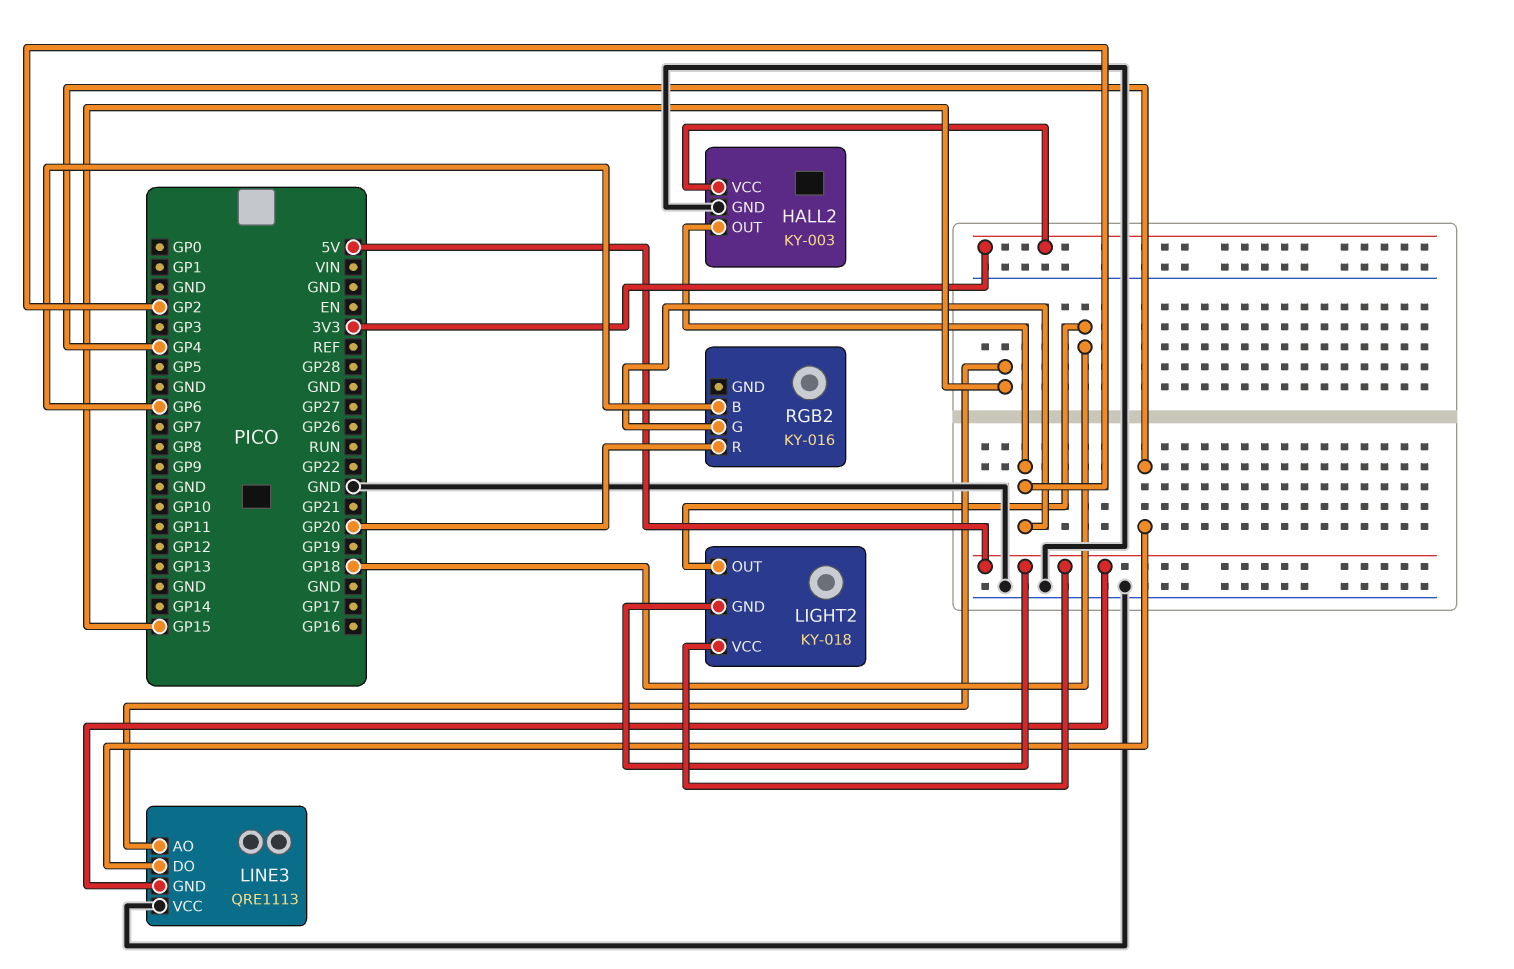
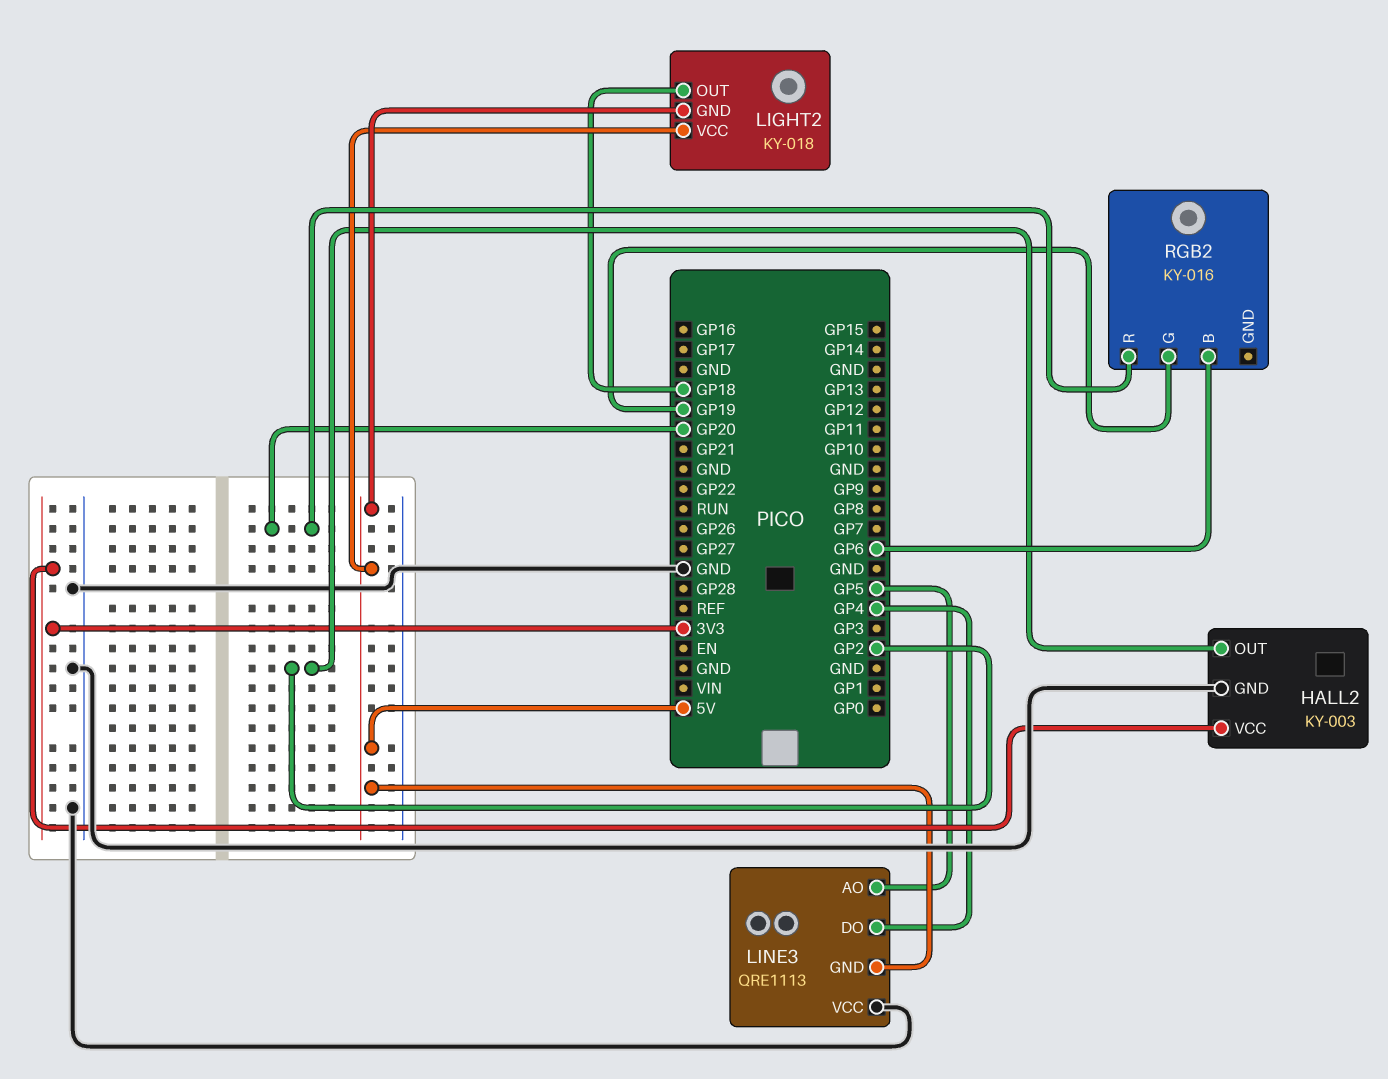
LINE3 pin AO: GP15 -> GP5
RGB2 pin G: GP2 -> GP19

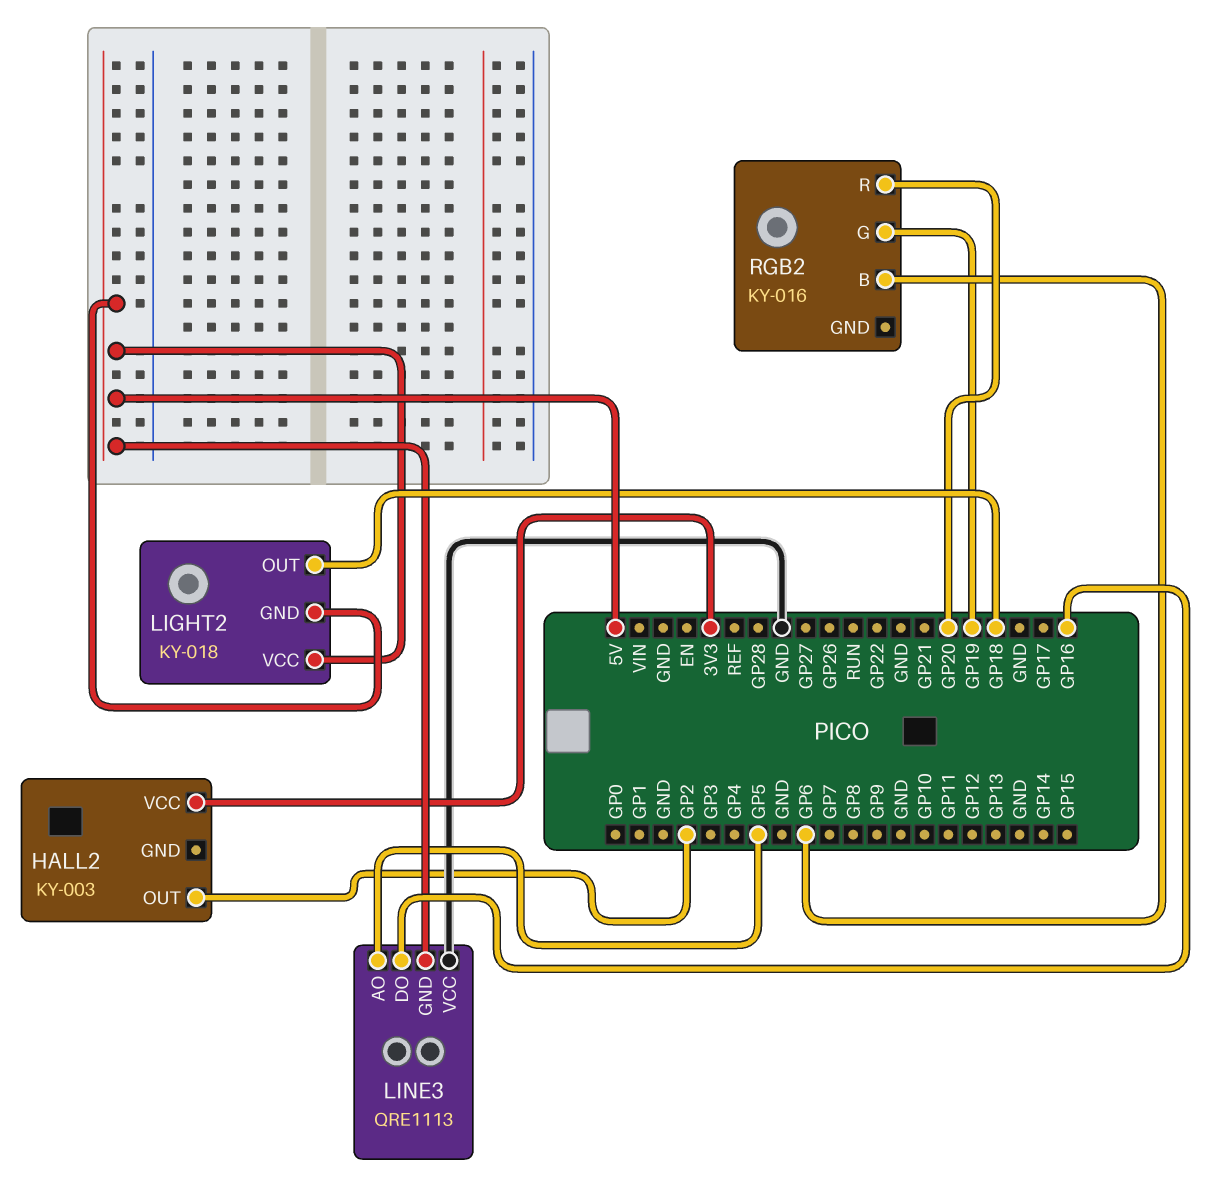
HALL2 pin GND: GND -> none
LINE3 pin DO: GP4 -> GP16

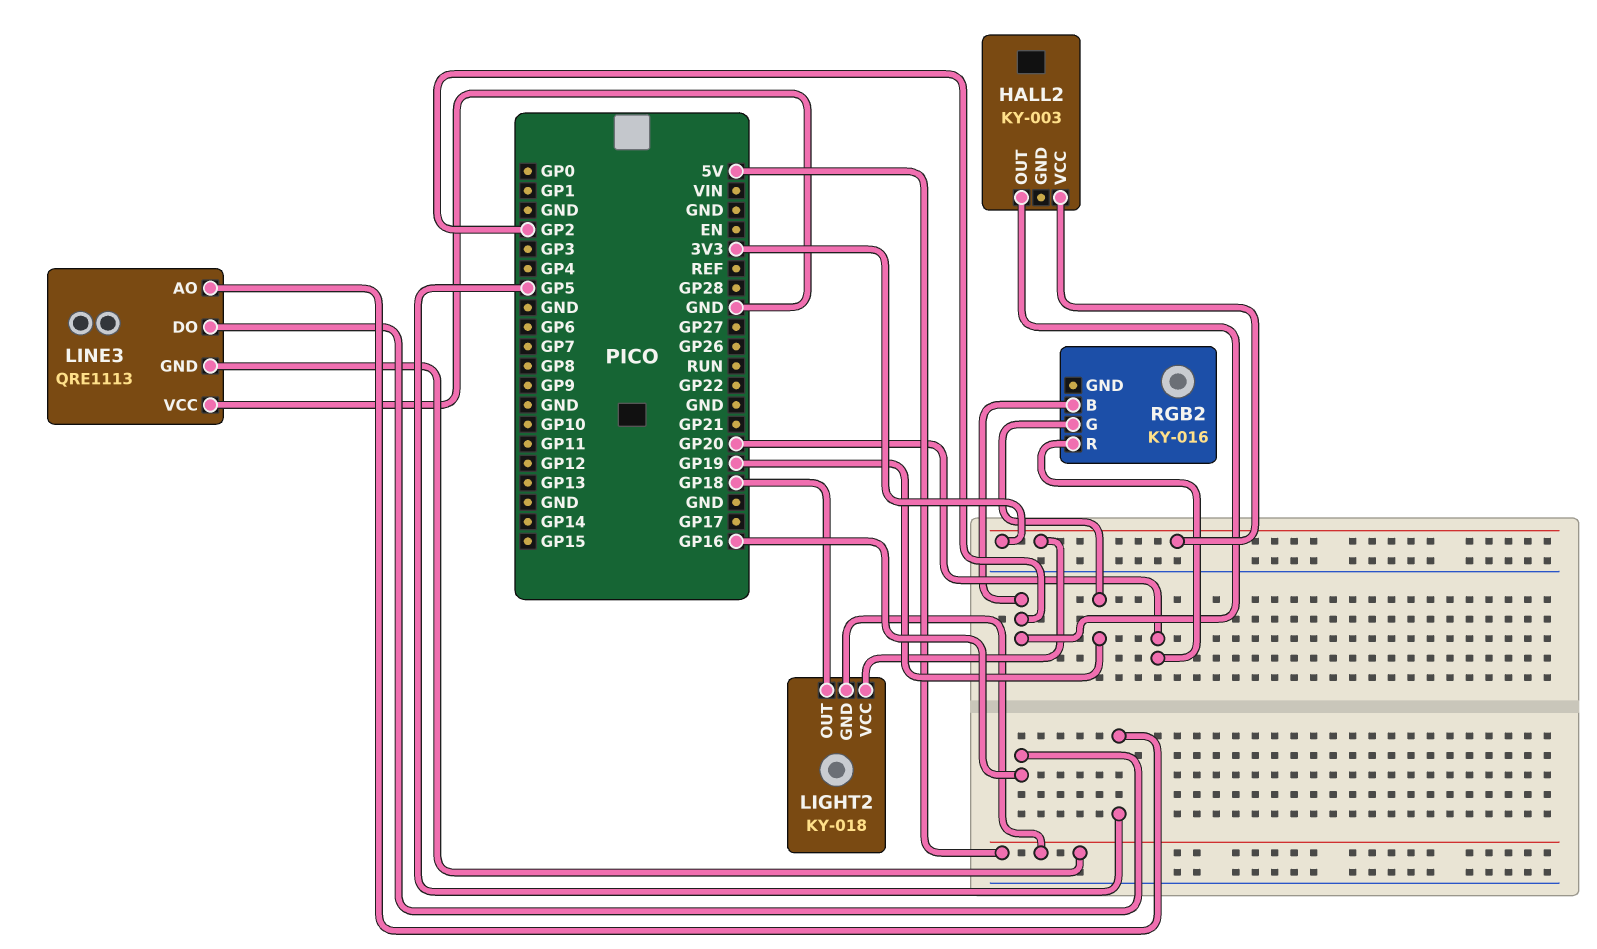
LIGHT2 pin VCC: 5V -> 3V3
RGB2 pin B: GP6 -> GP2

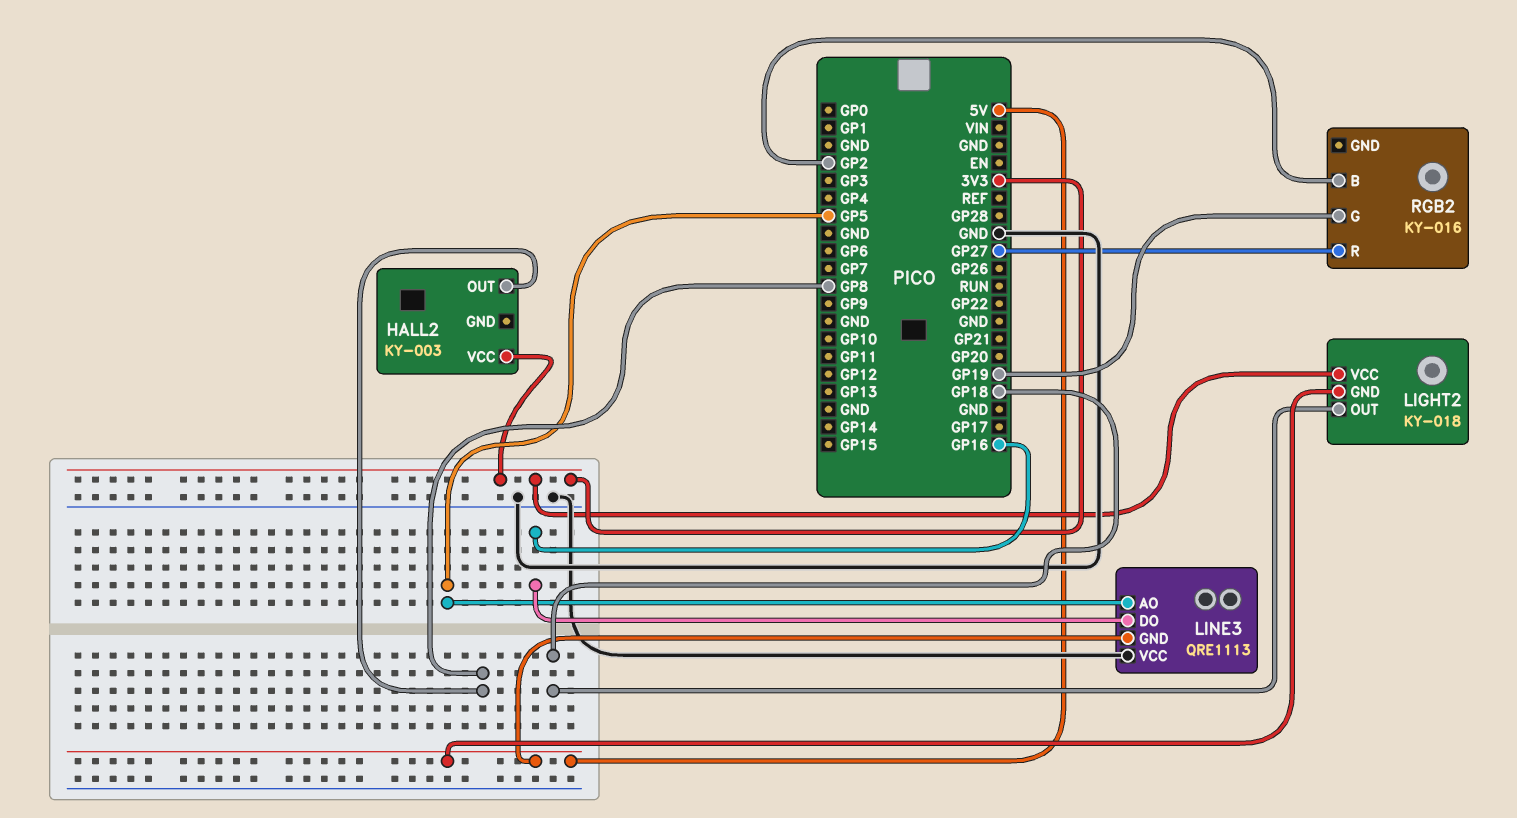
HALL2 pin OUT: GP2 -> GP8
RGB2 pin R: GP20 -> GP27

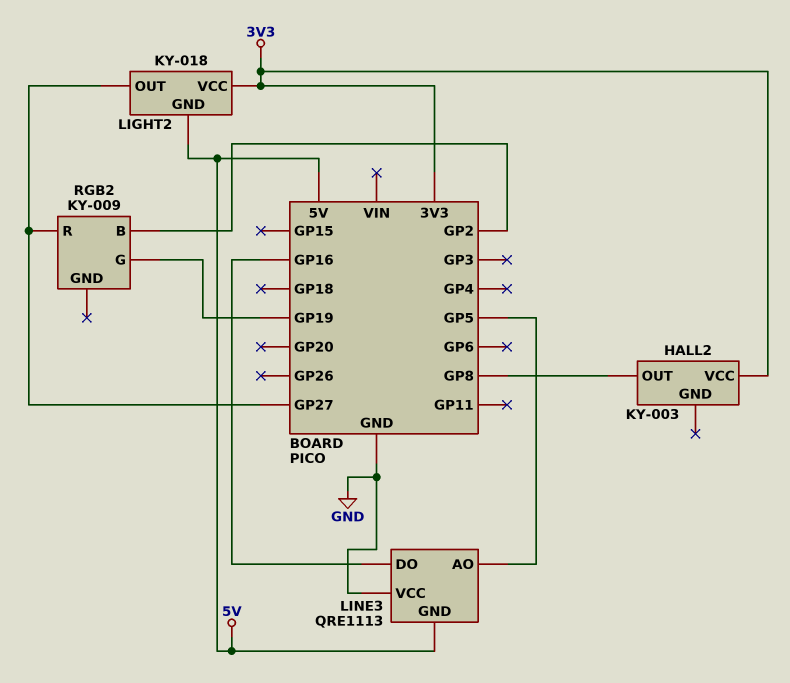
LIGHT2 pin OUT: GP18 -> GP27
RGB2: KY-016 -> KY-009

